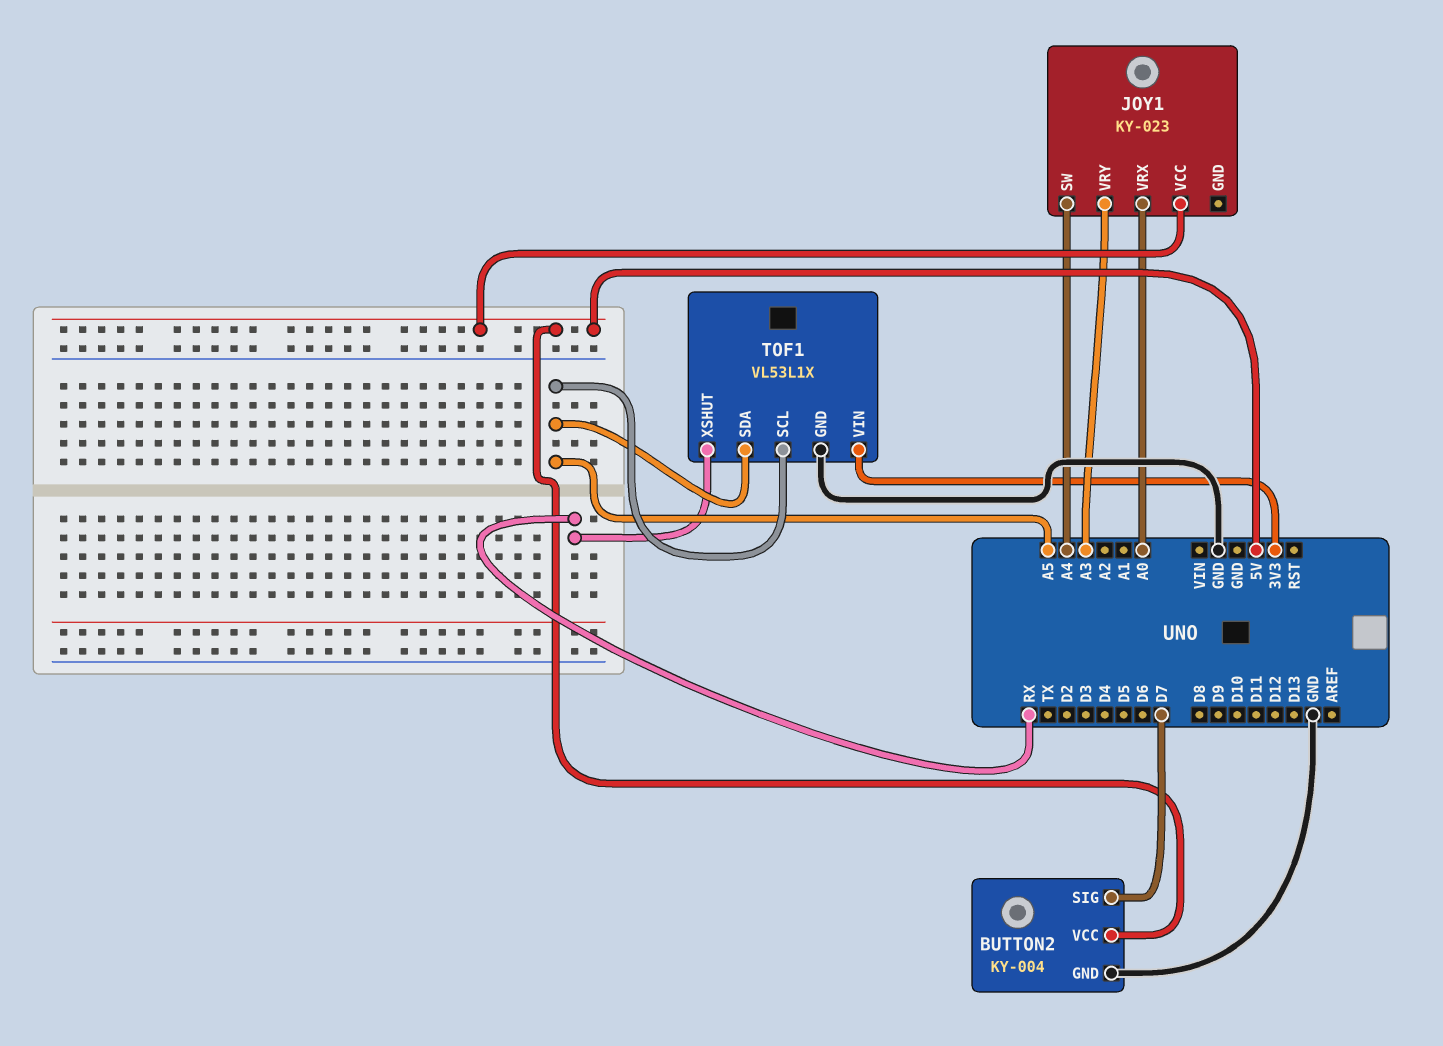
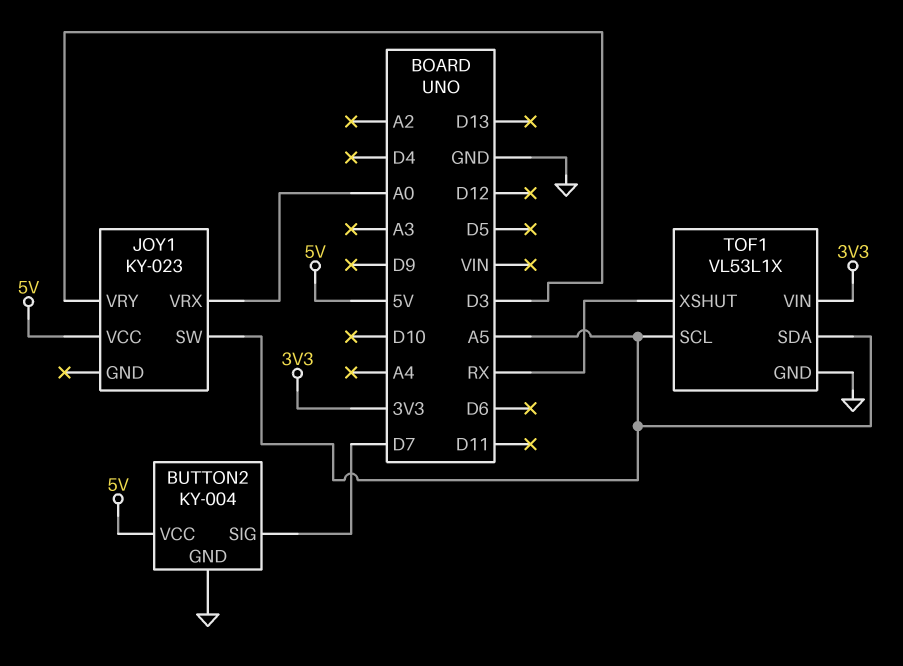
JOY1 pin SW: A4 -> A5
JOY1 pin VRY: A3 -> D3

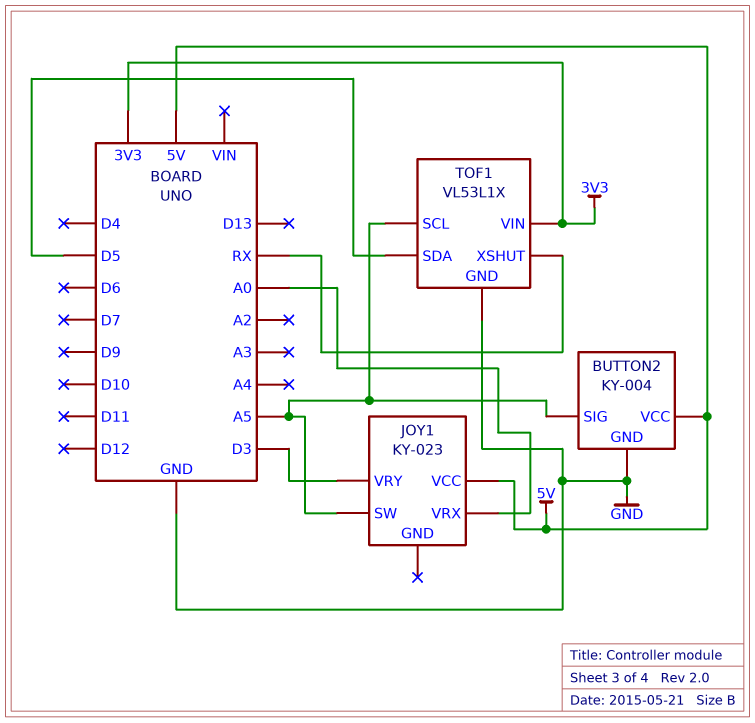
BUTTON2 pin SIG: D7 -> A5
TOF1 pin SDA: A5 -> D5

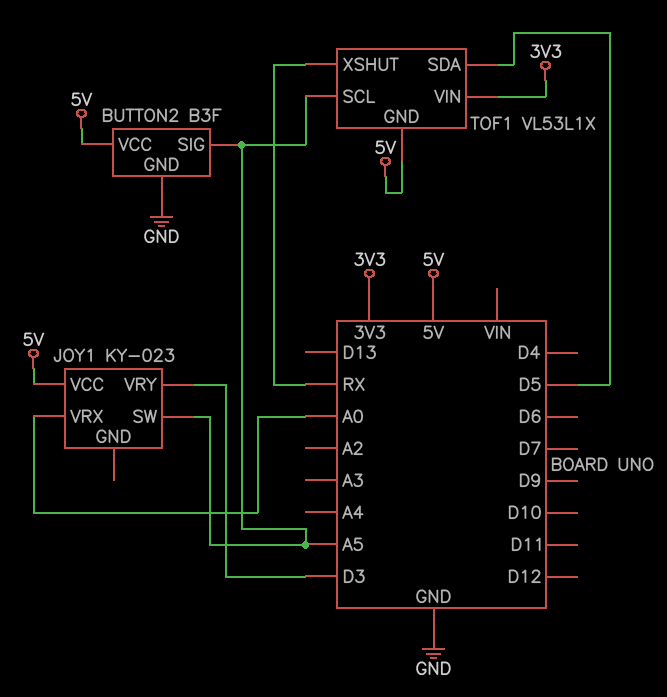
BUTTON2: KY-004 -> B3F
TOF1 pin GND: GND -> 5V

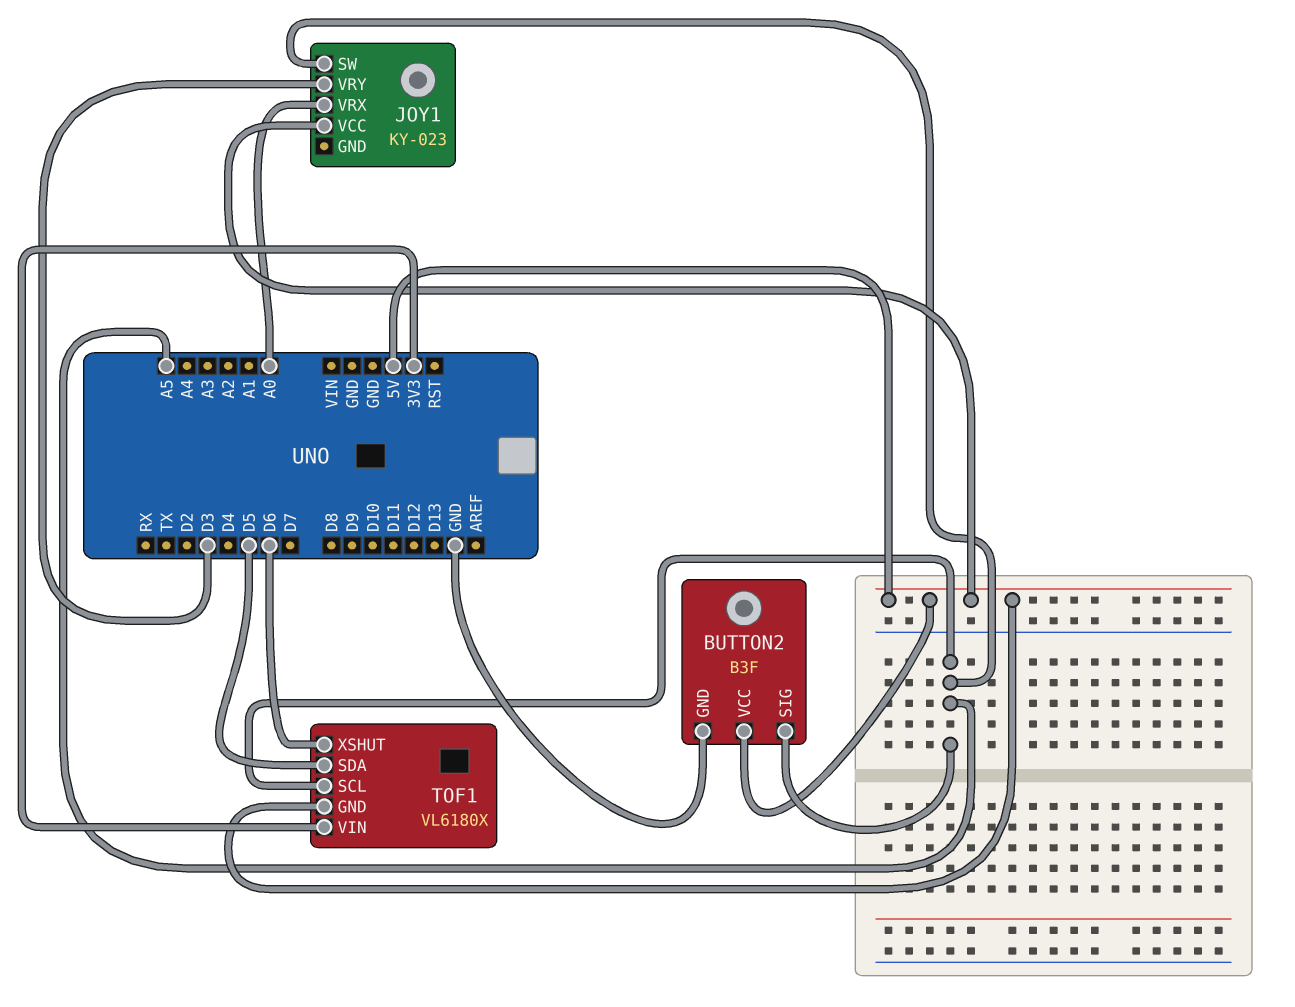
TOF1: VL53L1X -> VL6180X
TOF1 pin XSHUT: RX -> D6

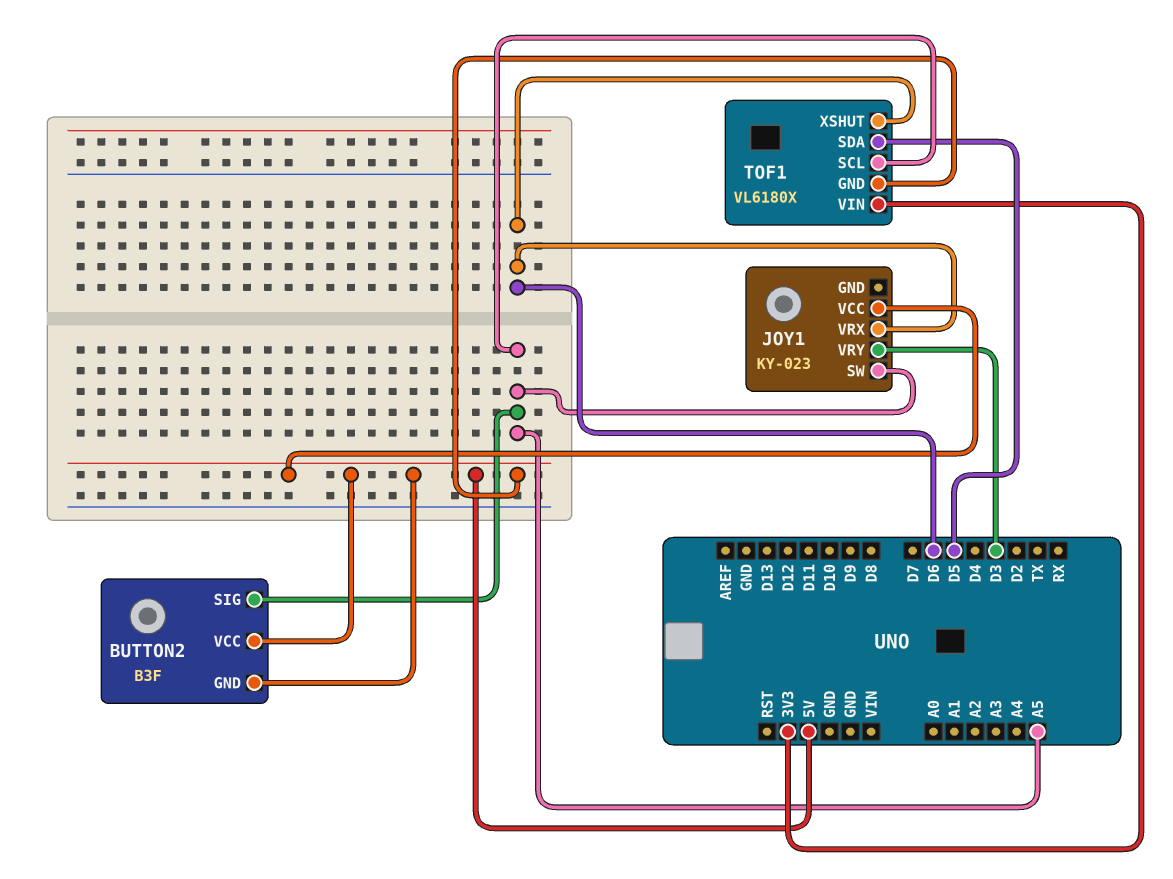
BUTTON2 pin GND: GND -> 5V
JOY1 pin VRX: A0 -> D6

